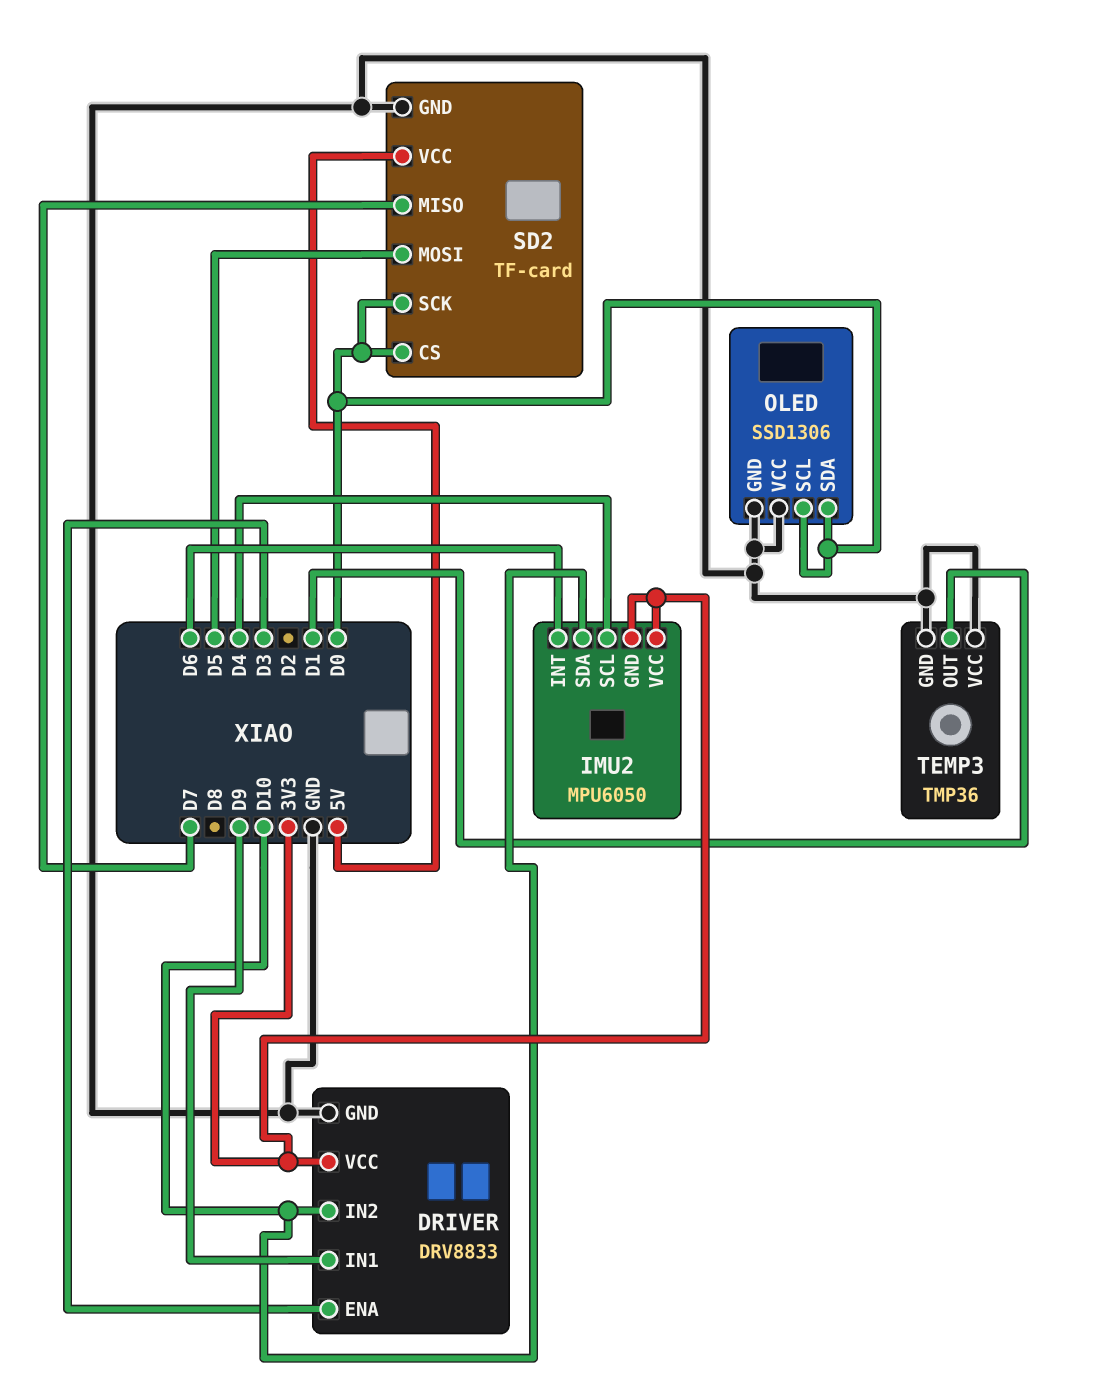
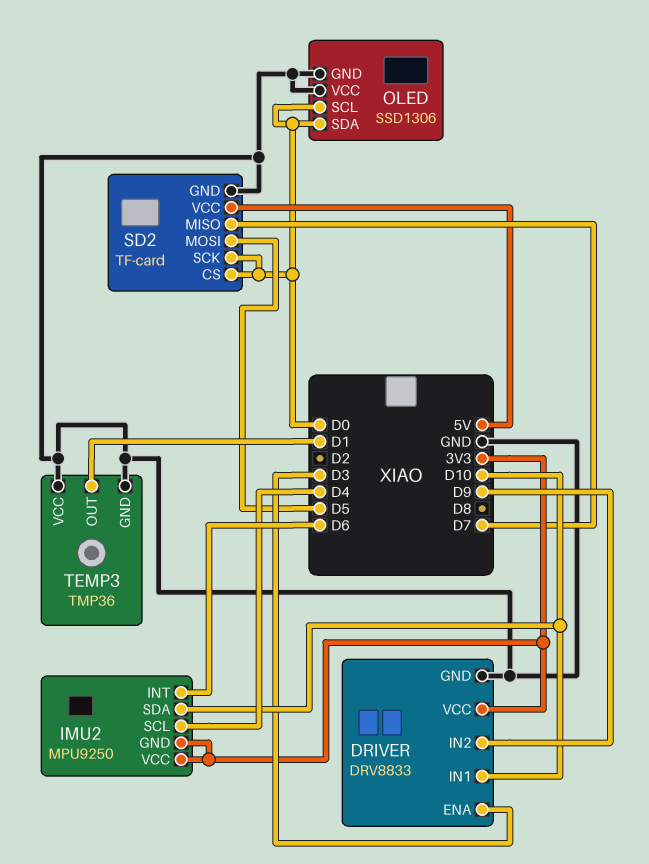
DRIVER pin IN1: D9 -> D10
DRIVER pin IN2: D10 -> D9
IMU2: MPU6050 -> MPU9250

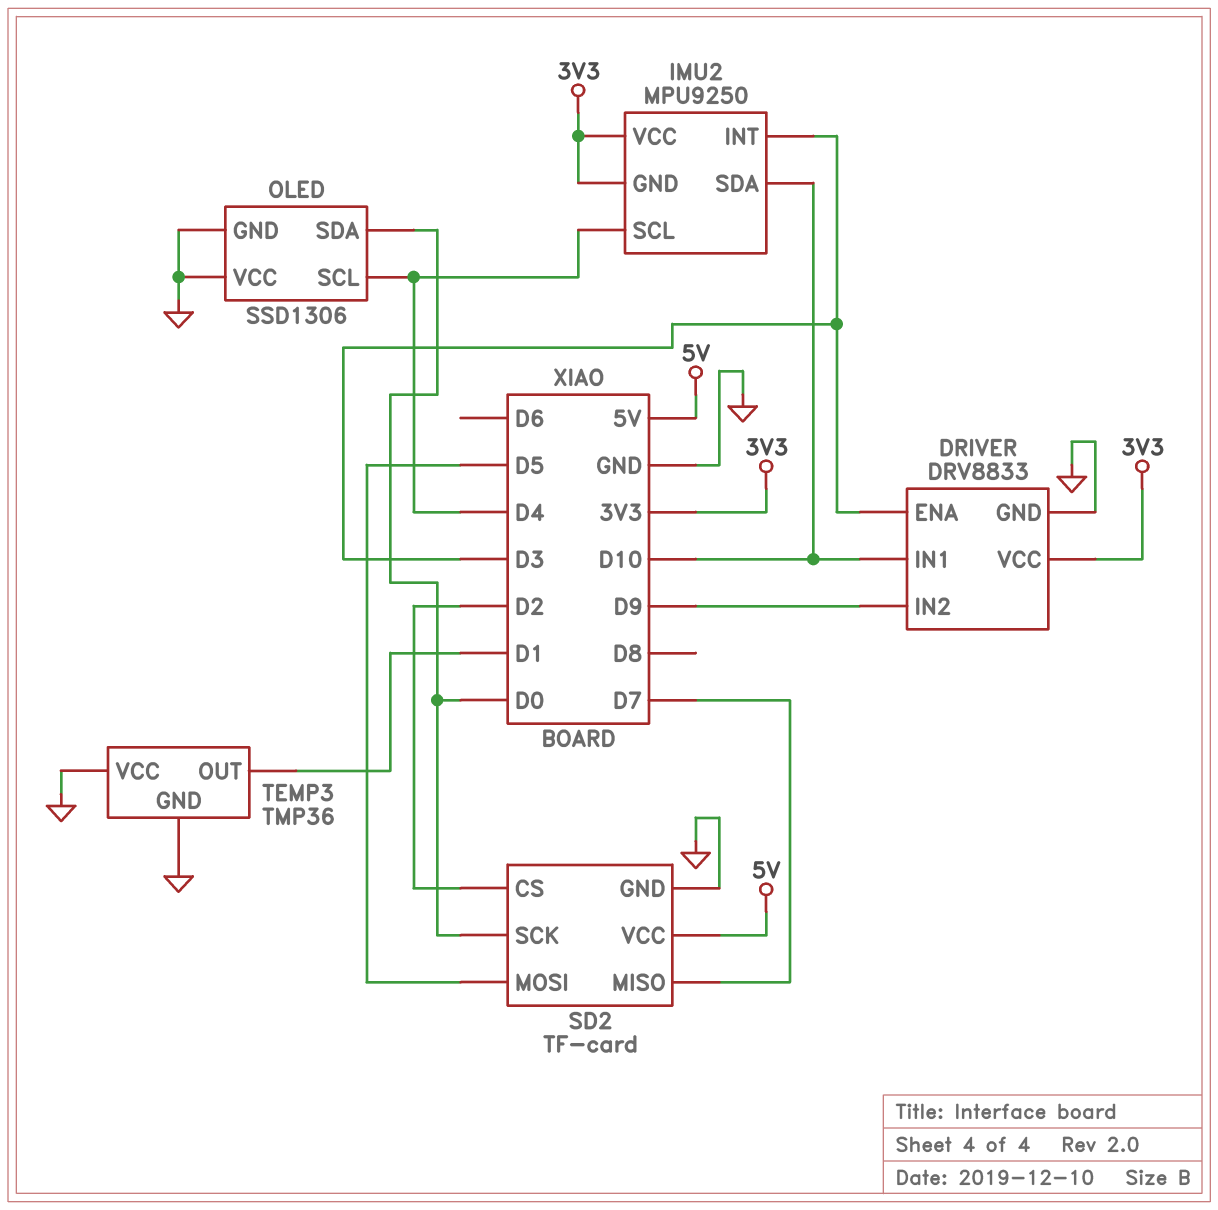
IMU2 pin INT: D6 -> D3
OLED pin SCL: D0 -> D4
SD2 pin CS: D0 -> D2

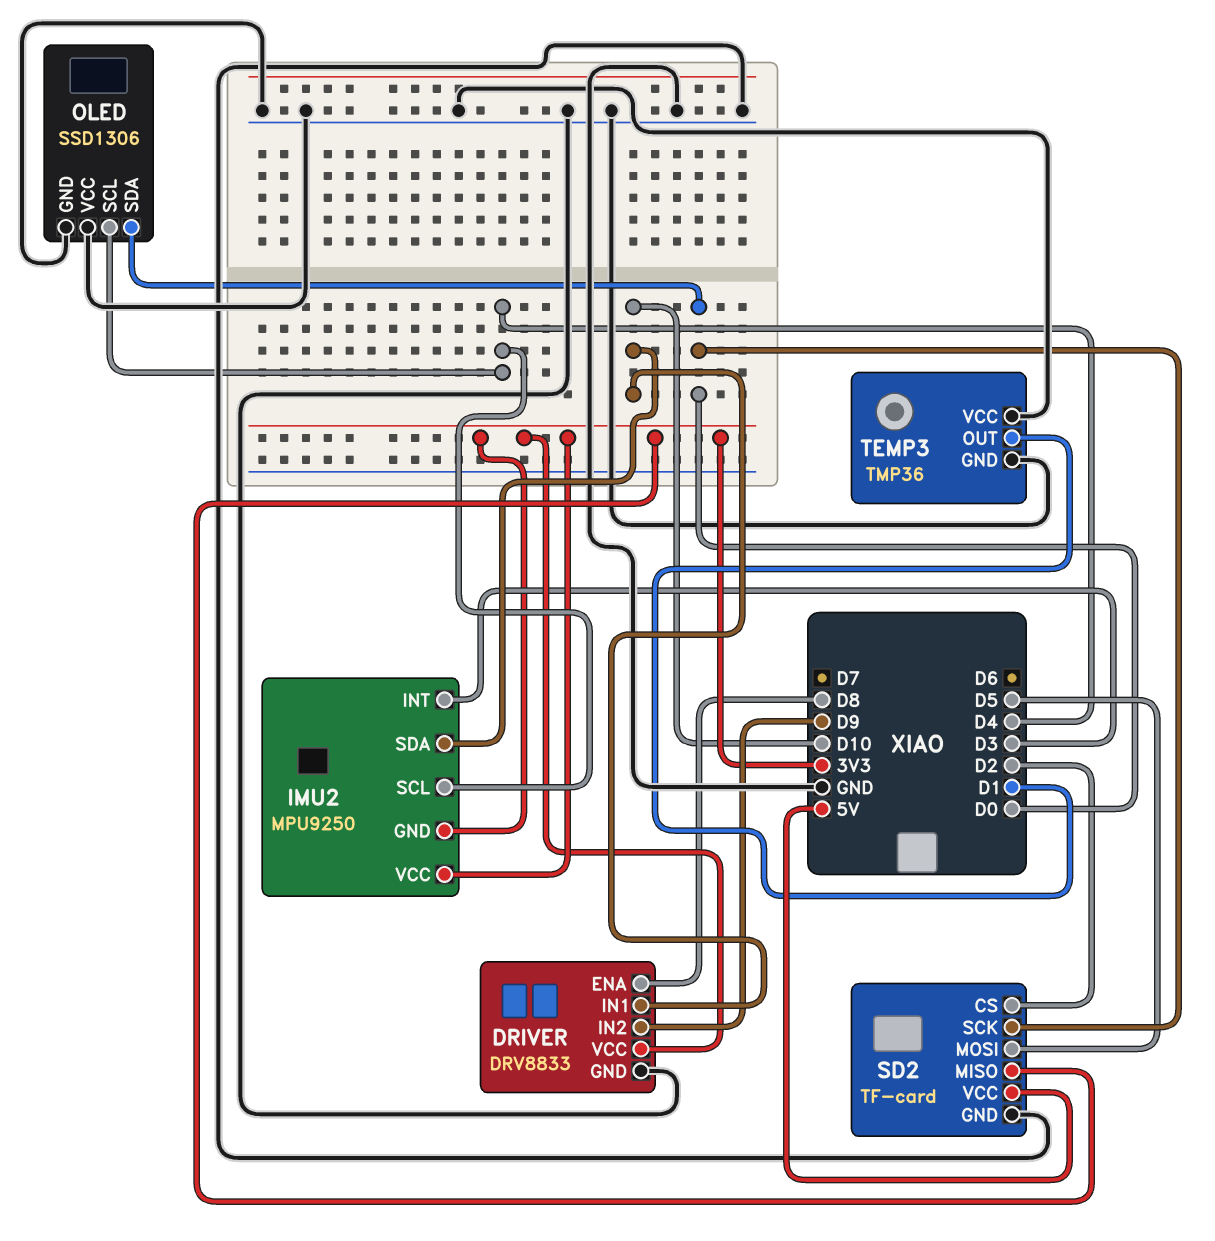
DRIVER pin ENA: D3 -> D8
SD2 pin MISO: D7 -> 3V3

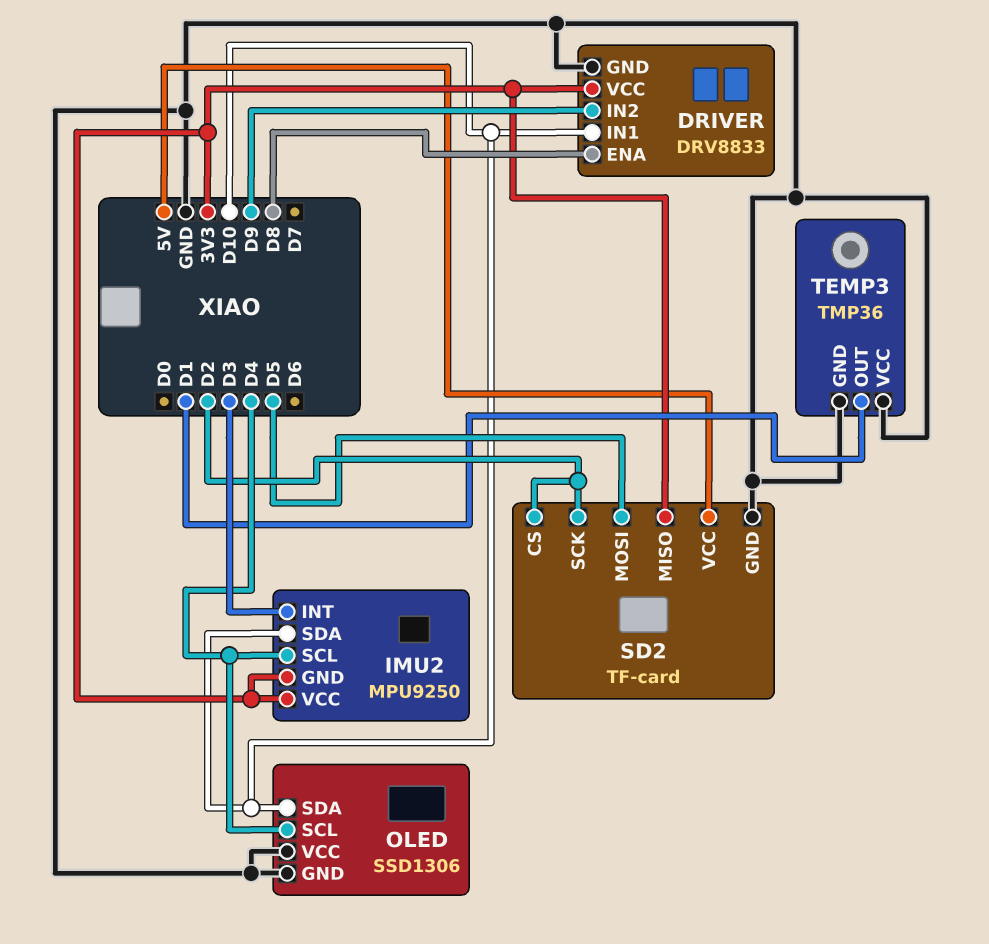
OLED pin SDA: D0 -> D10
SD2 pin SCK: D0 -> D2

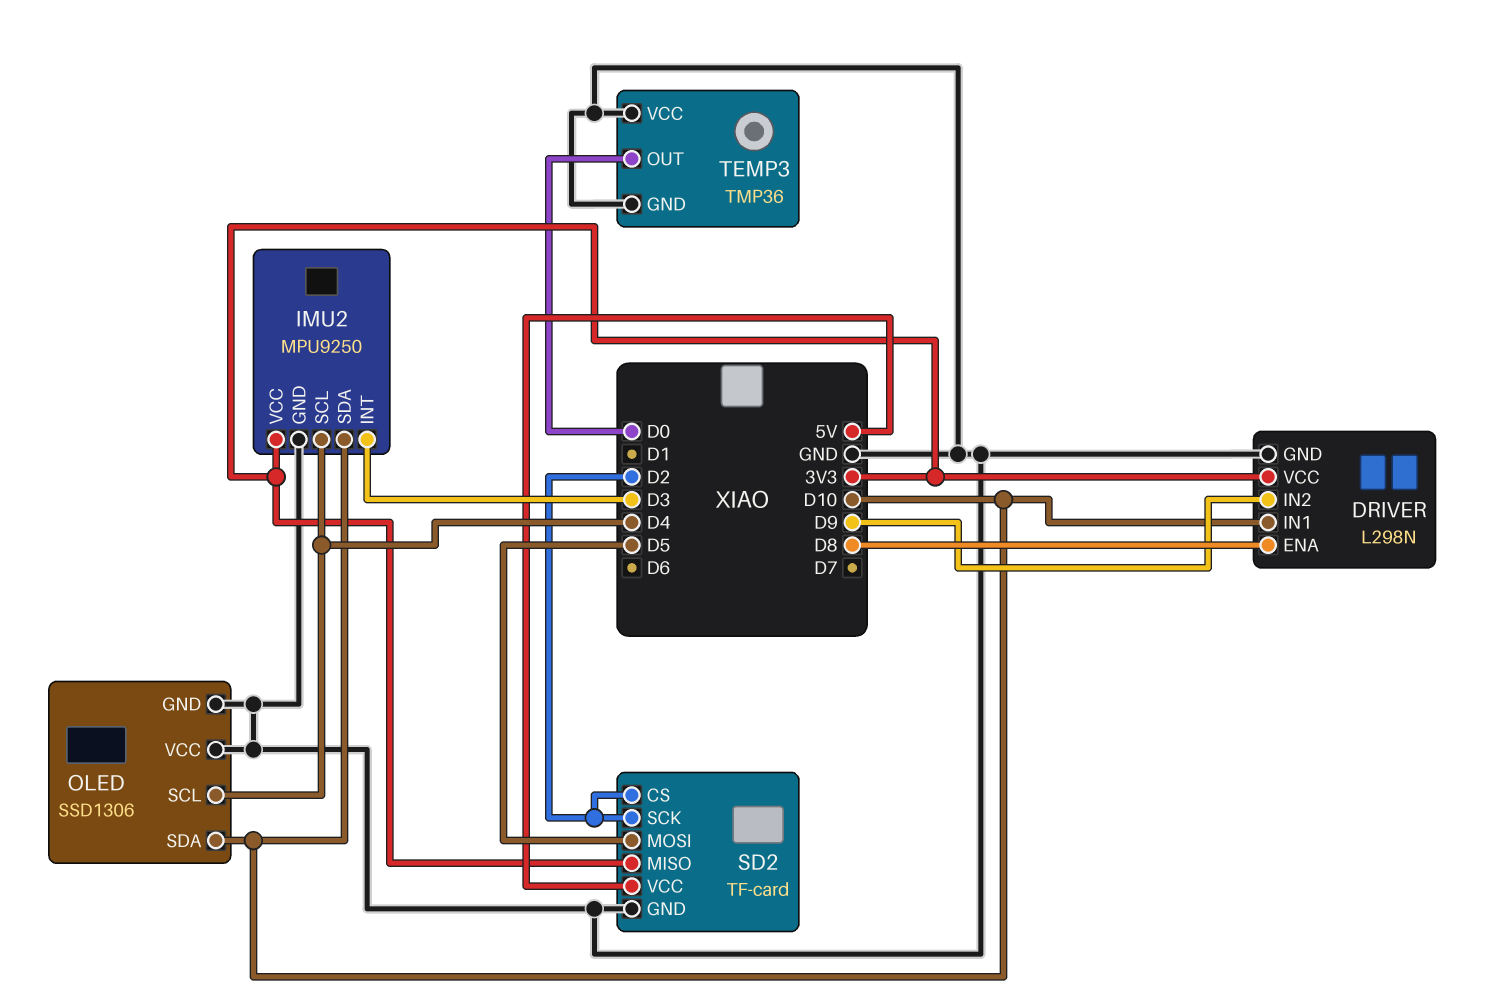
DRIVER: DRV8833 -> L298N
IMU2 pin GND: 3V3 -> GND
TEMP3 pin OUT: D1 -> D0

